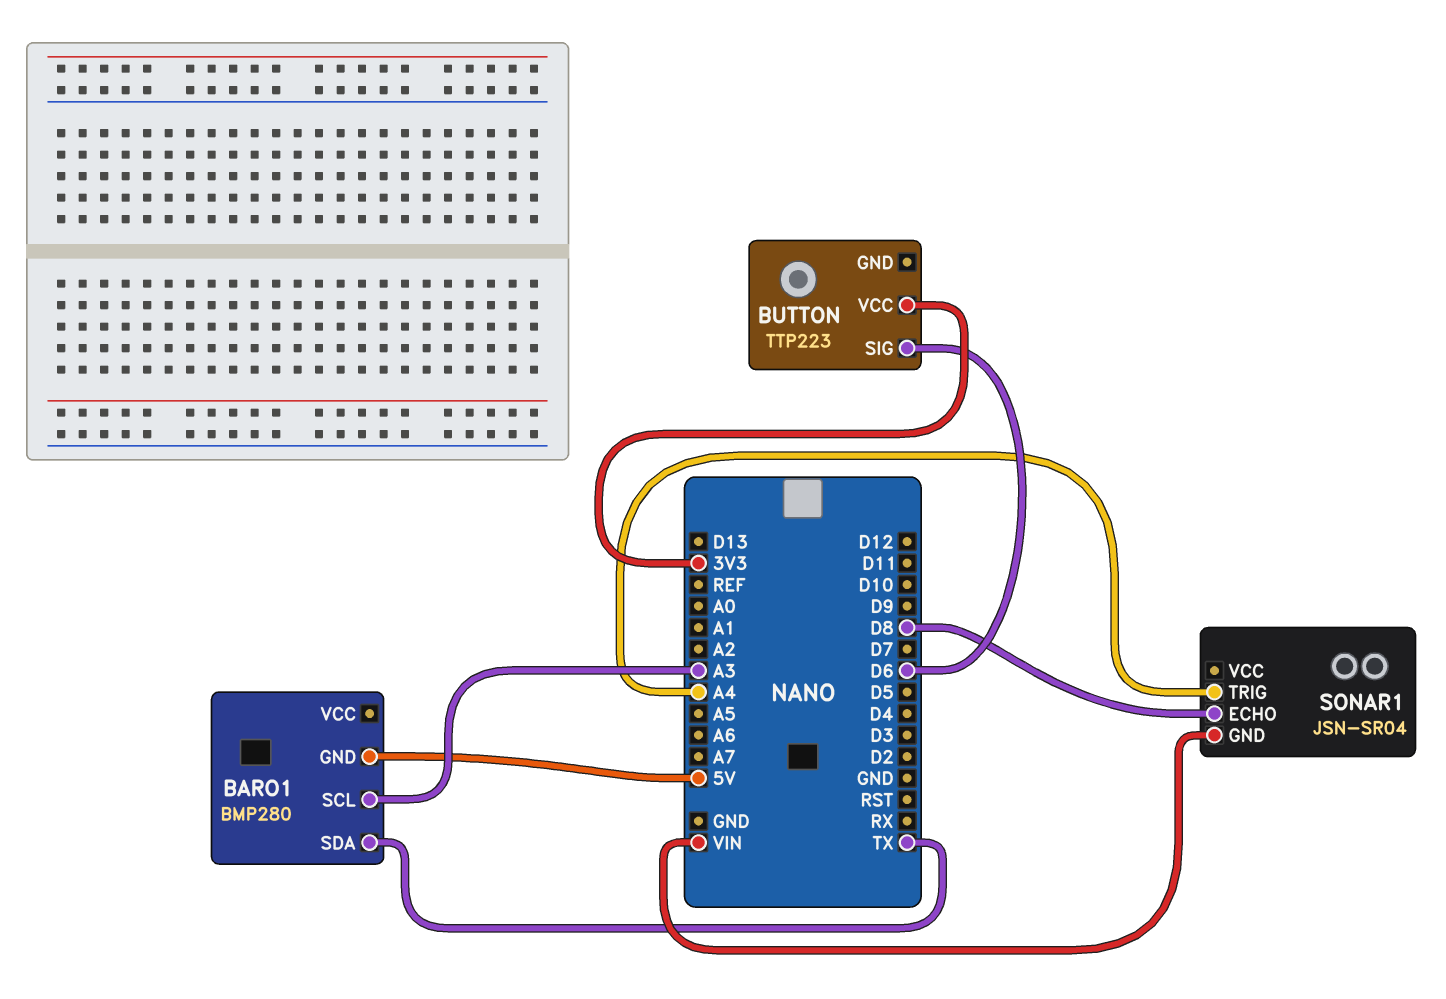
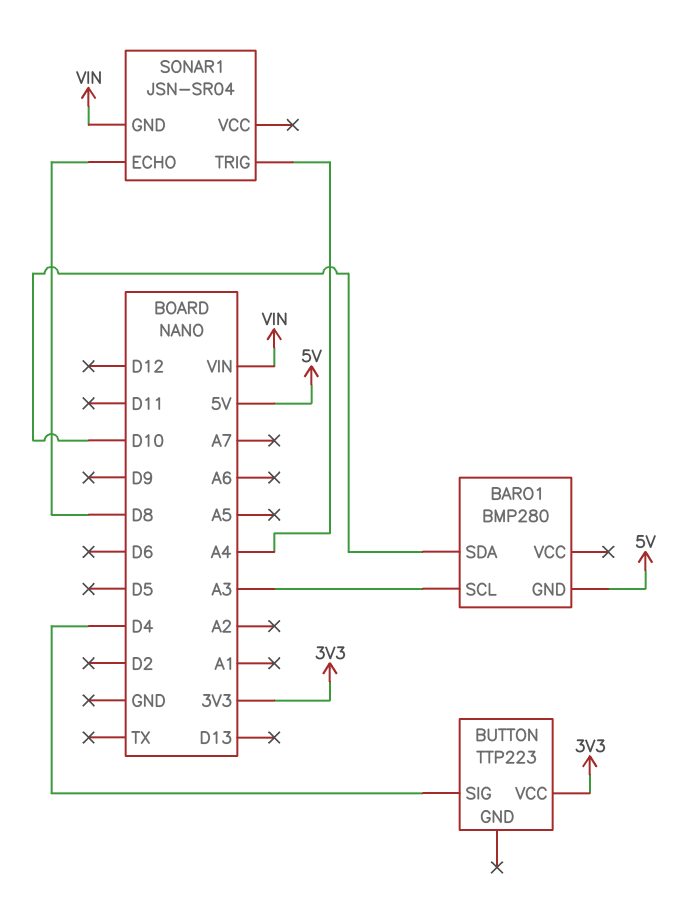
BARO1 pin SDA: TX -> D10
BUTTON pin SIG: D6 -> D4

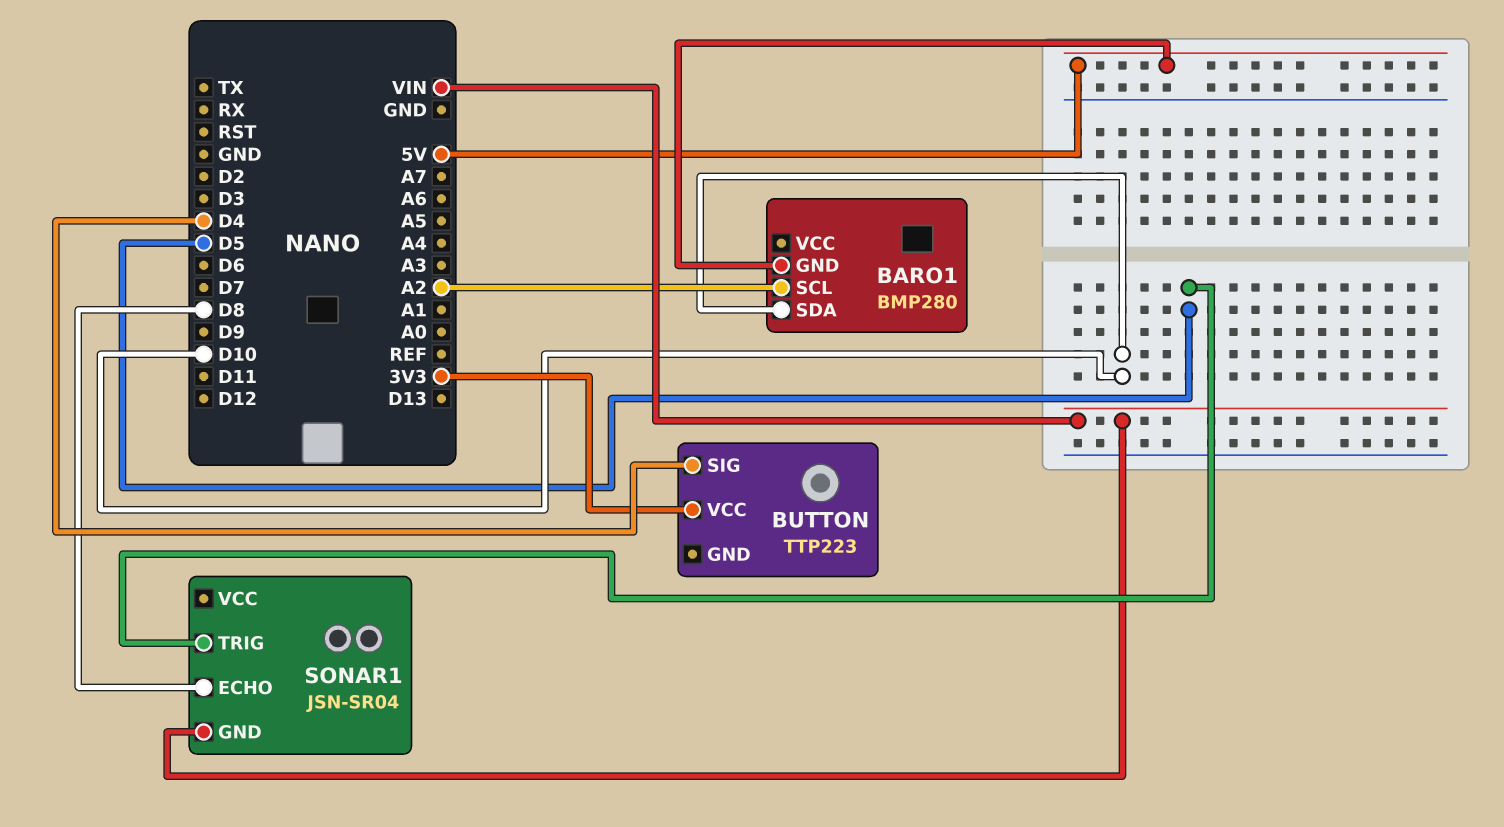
BARO1 pin SCL: A3 -> A2
SONAR1 pin TRIG: A4 -> D5

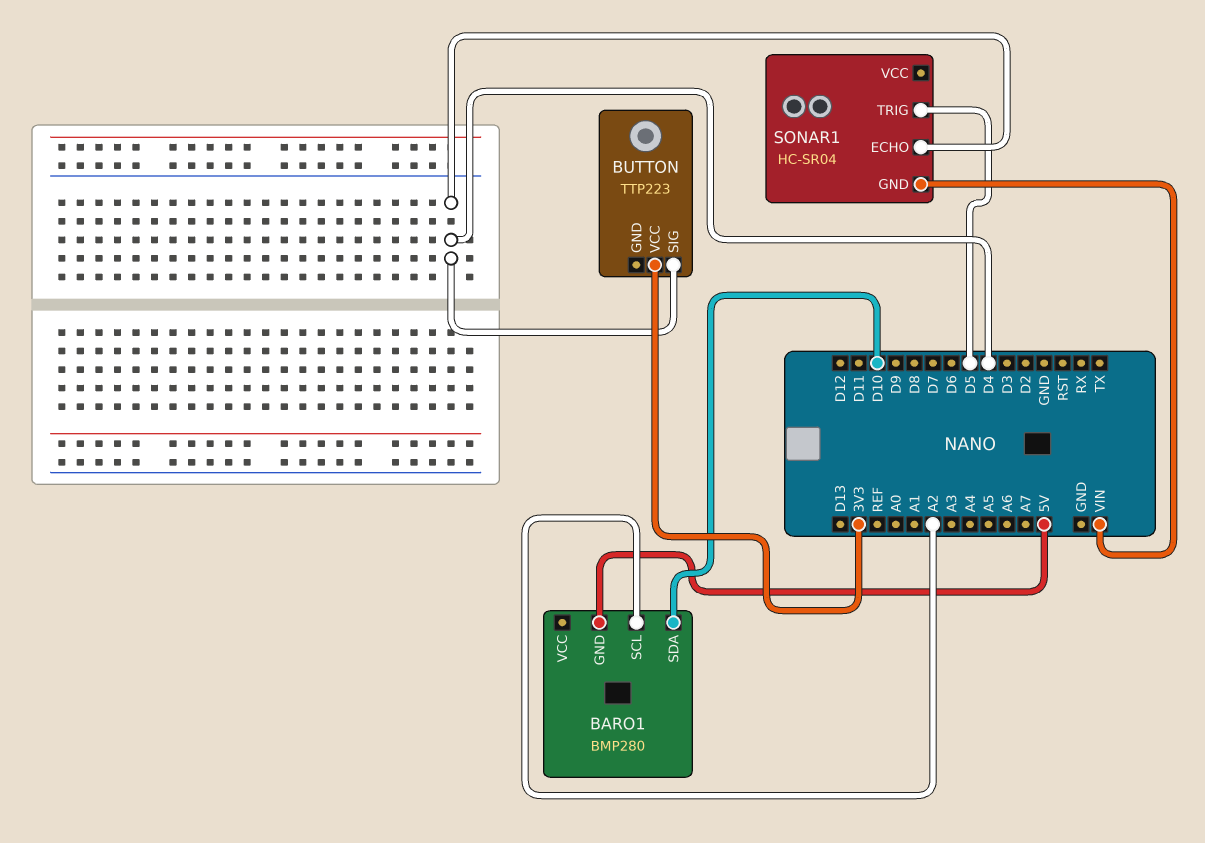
SONAR1: JSN-SR04 -> HC-SR04
SONAR1 pin ECHO: D8 -> D4

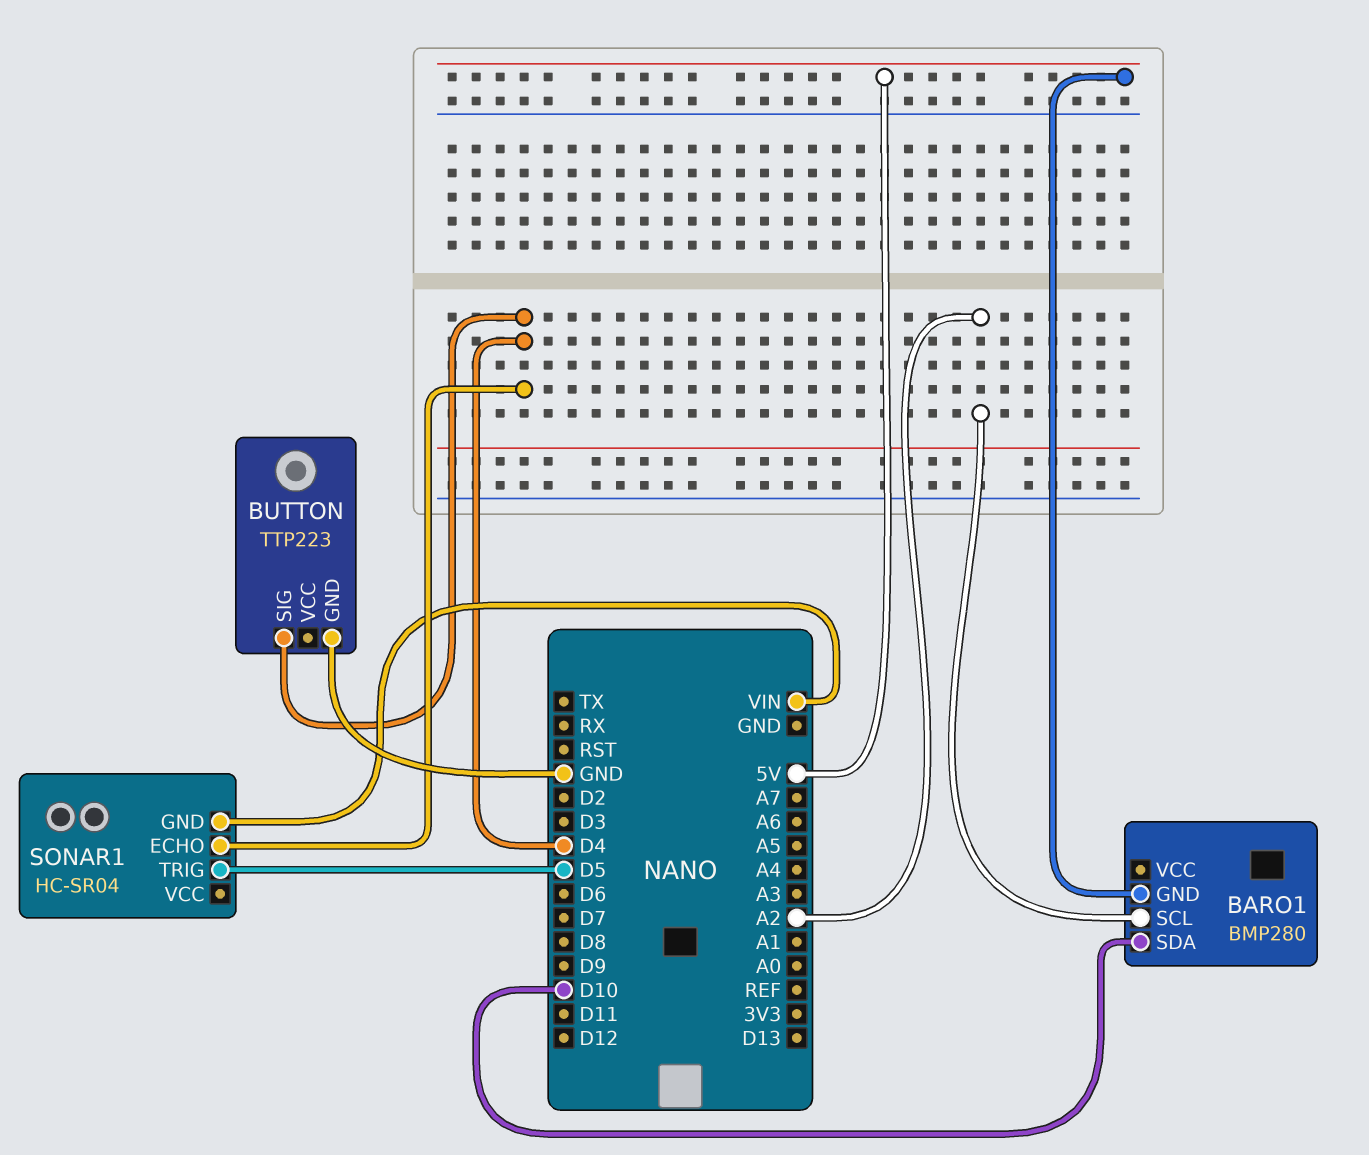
BUTTON pin GND: none -> GND
BUTTON pin VCC: 3V3 -> none

